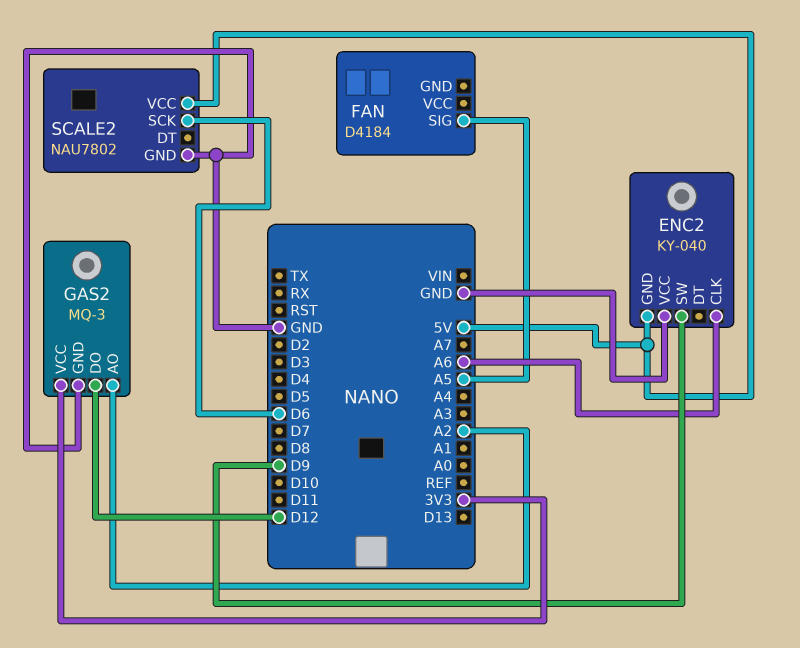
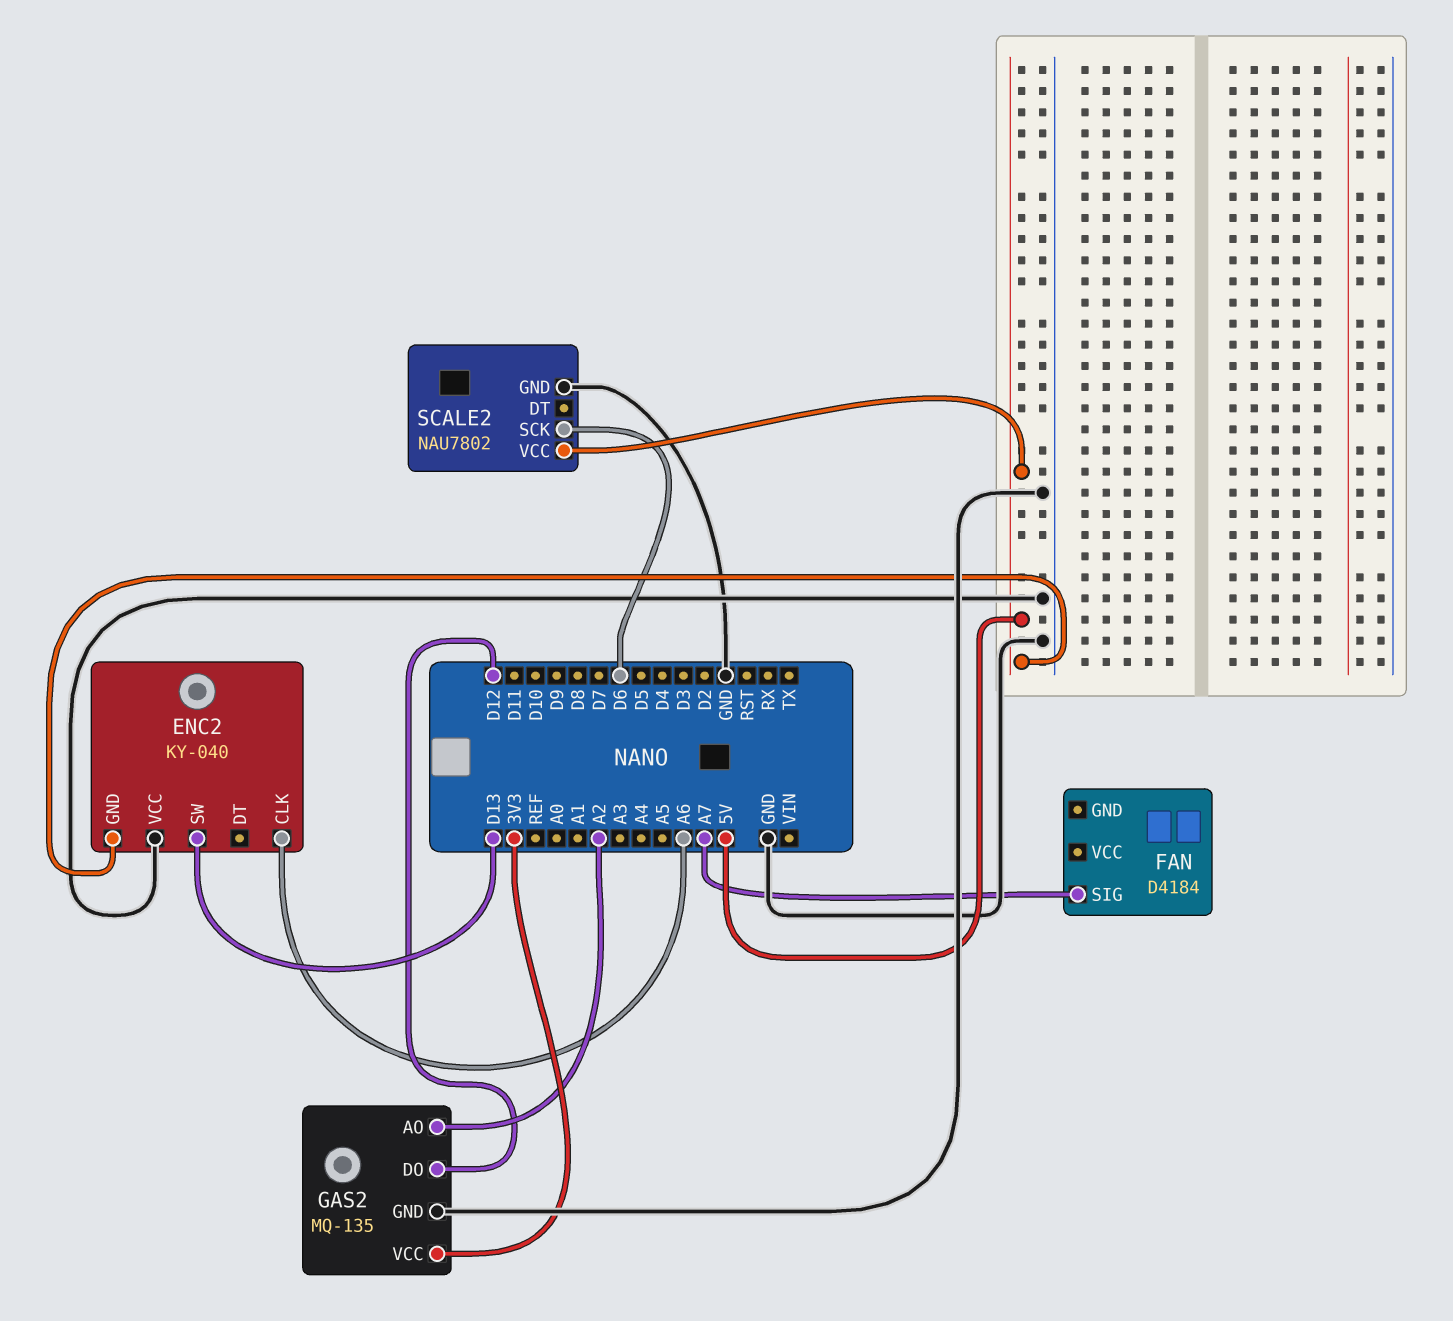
ENC2 pin SW: D9 -> D13
FAN pin SIG: A5 -> A7
GAS2: MQ-3 -> MQ-135

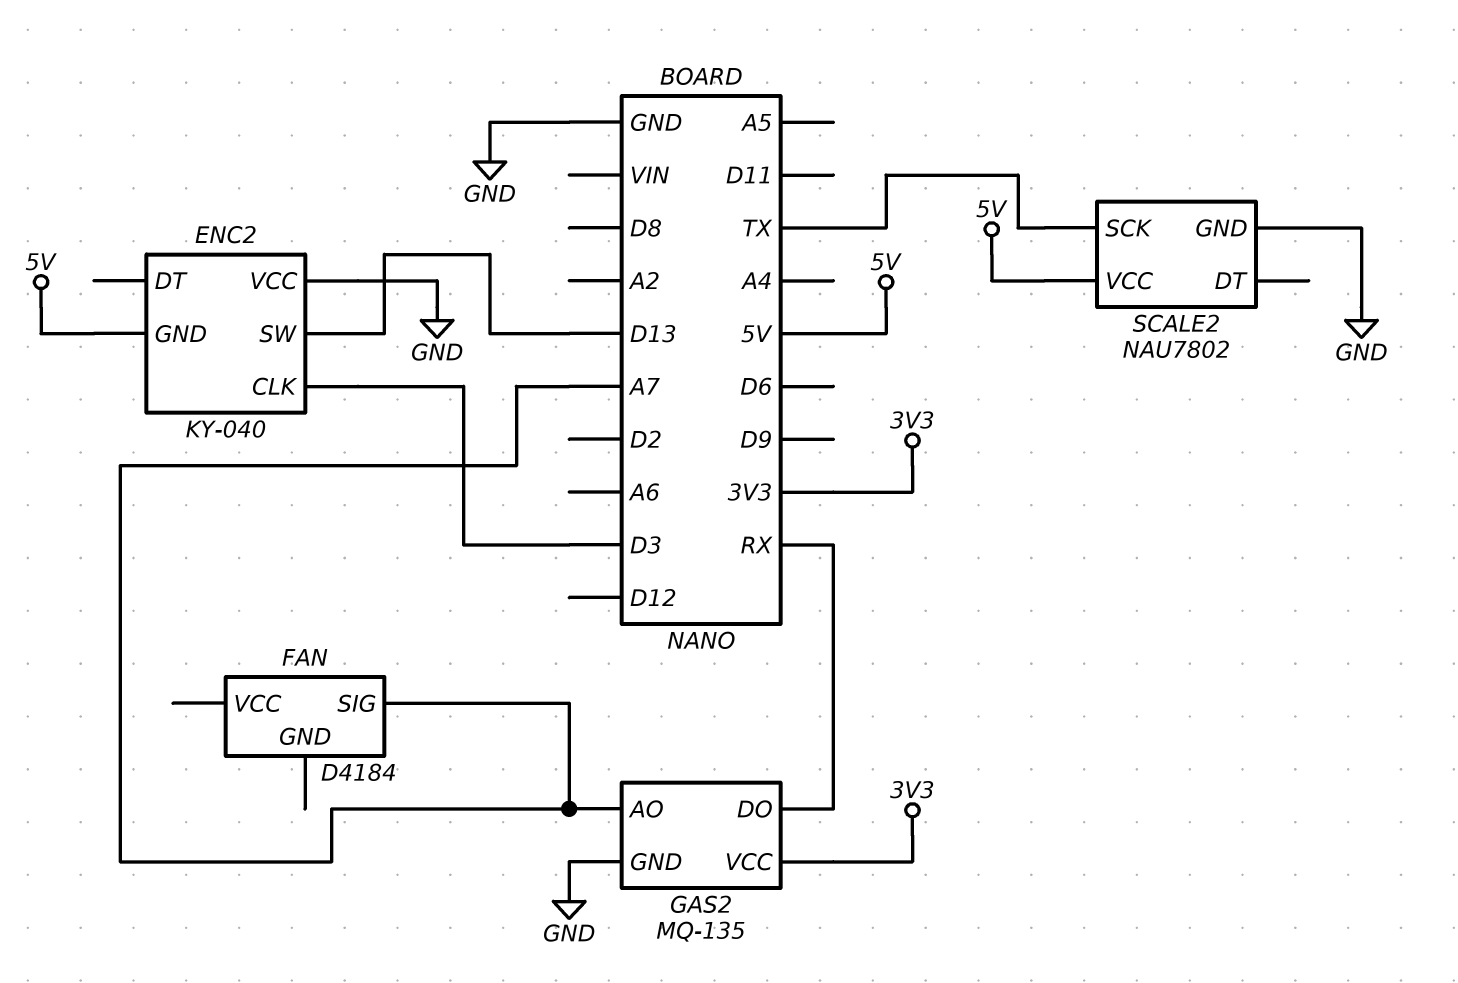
ENC2 pin CLK: A6 -> D3
GAS2 pin AO: A2 -> A7
GAS2 pin DO: D12 -> RX
SCALE2 pin SCK: D6 -> TX

